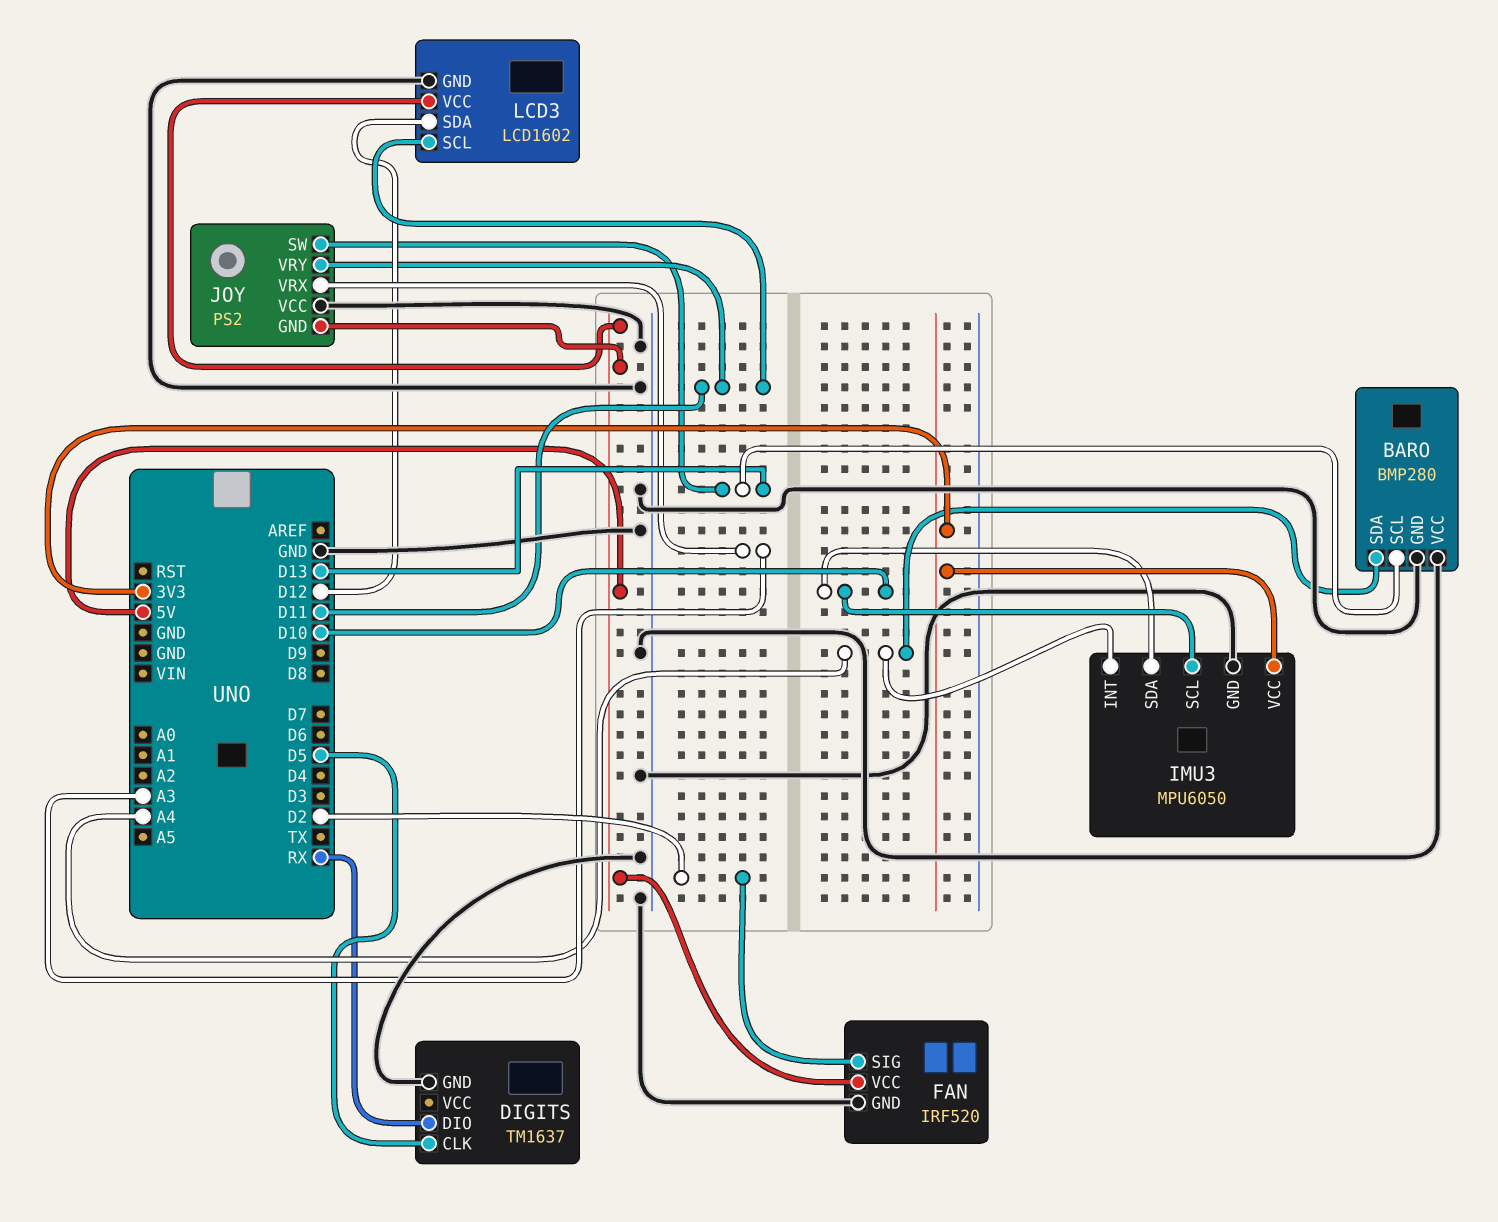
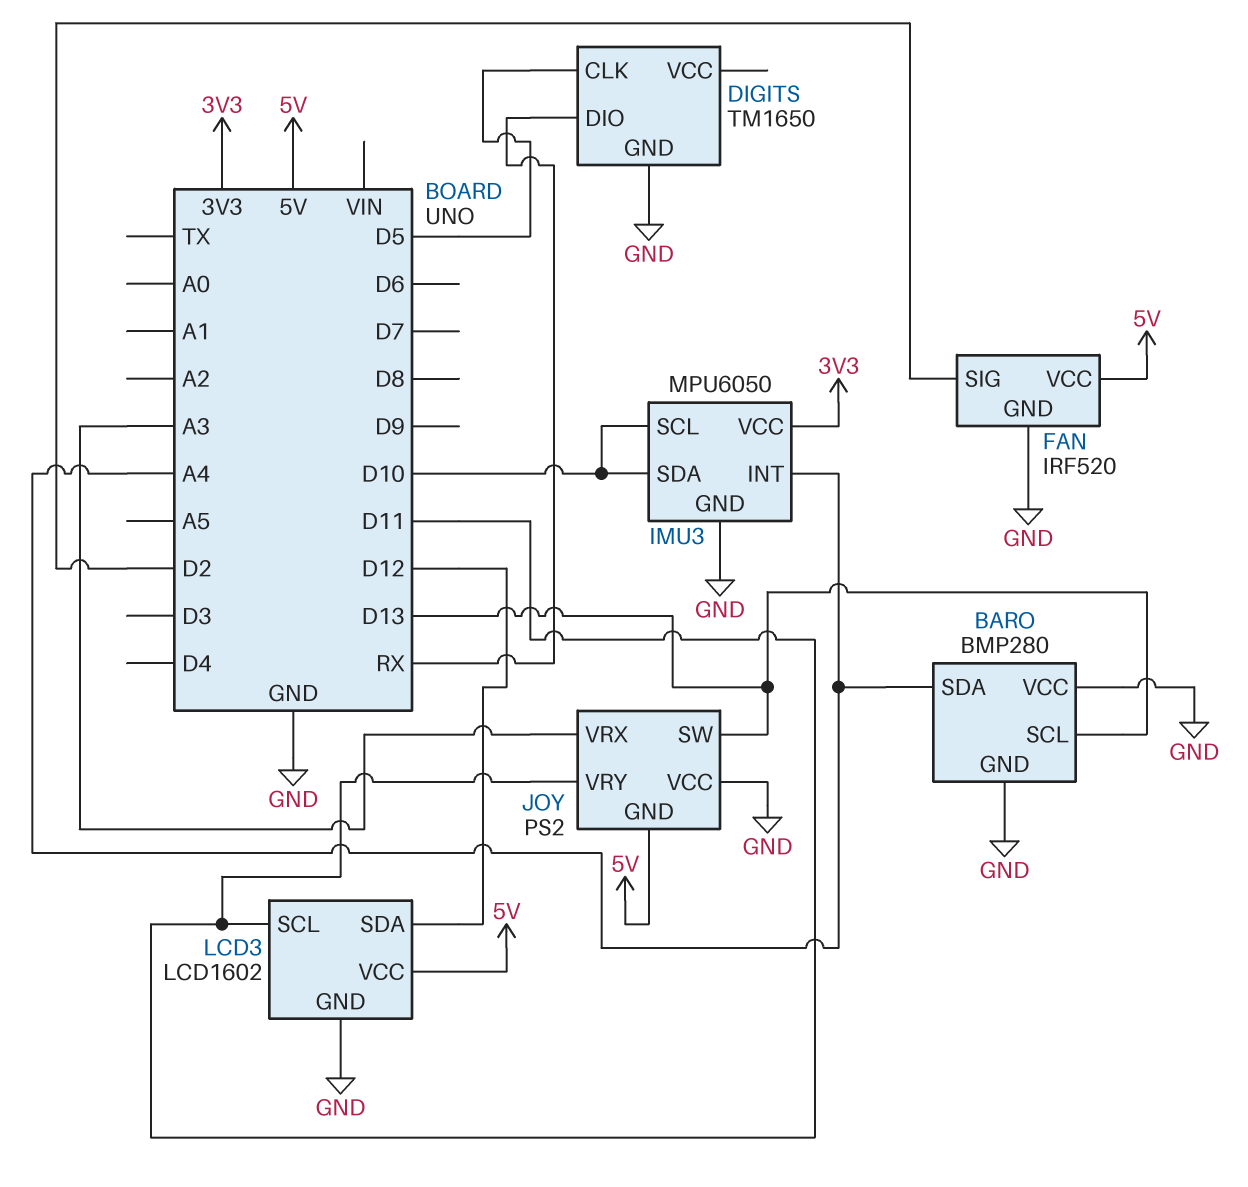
DIGITS: TM1637 -> TM1650

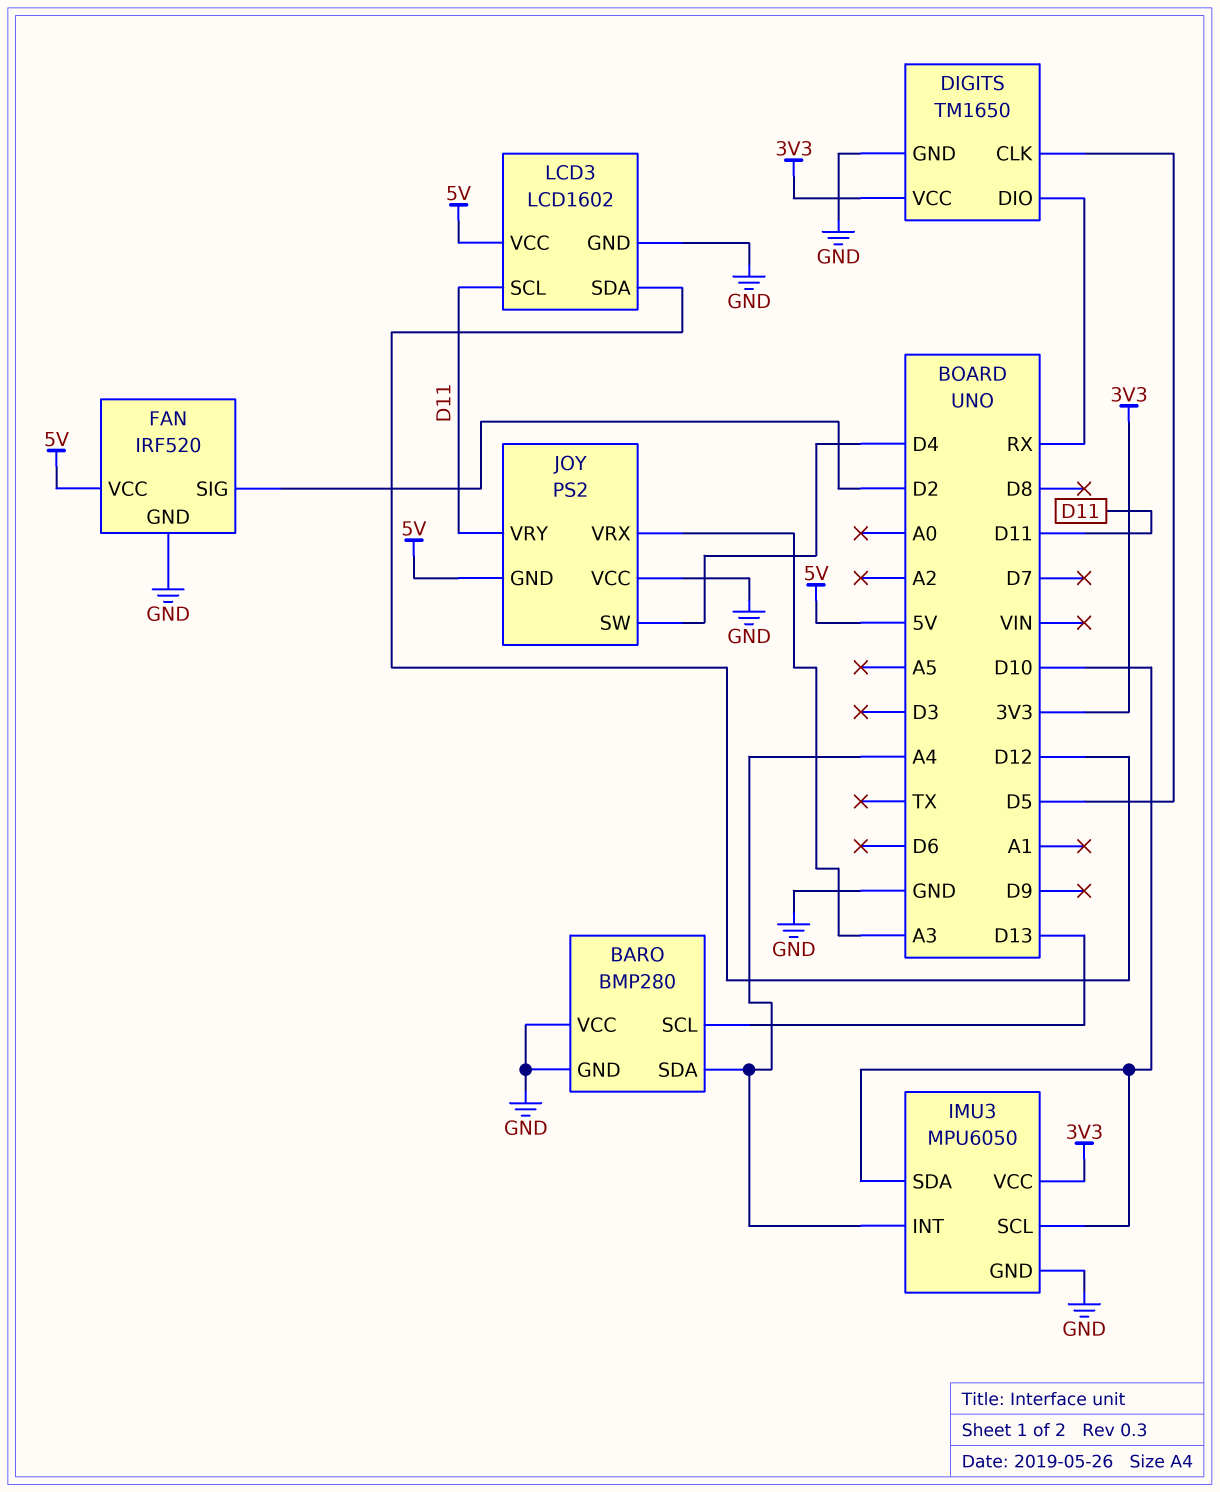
DIGITS pin VCC: none -> 3V3
JOY pin SW: D13 -> D4

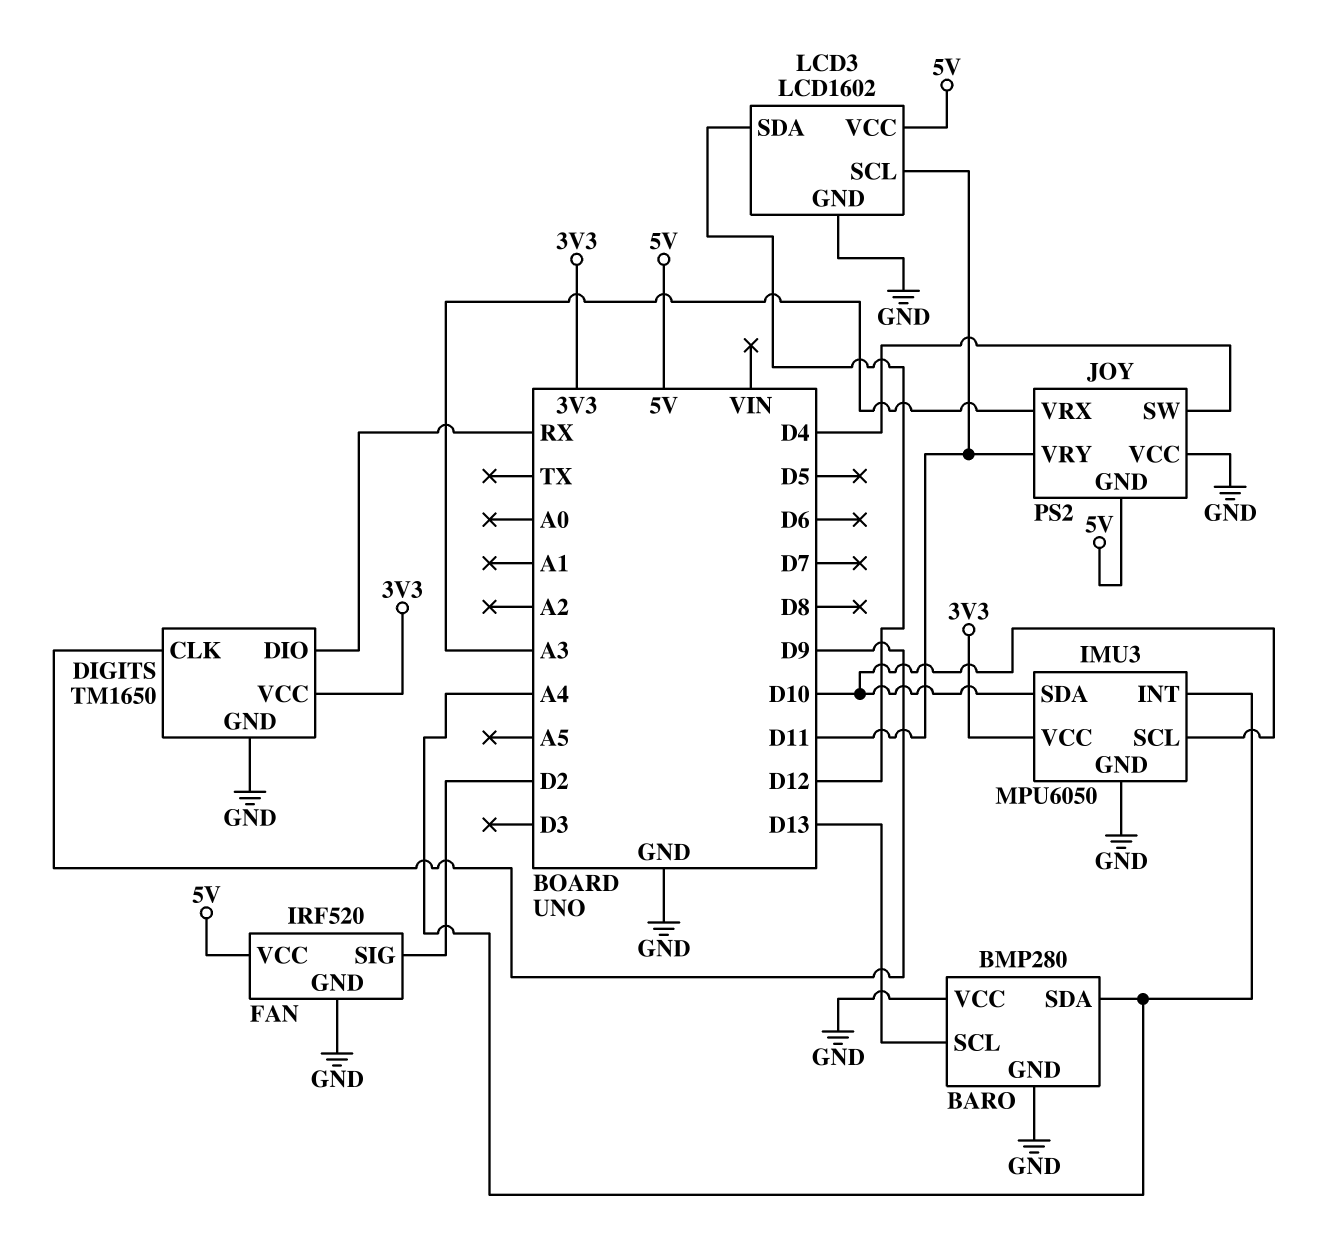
DIGITS pin CLK: D5 -> D9

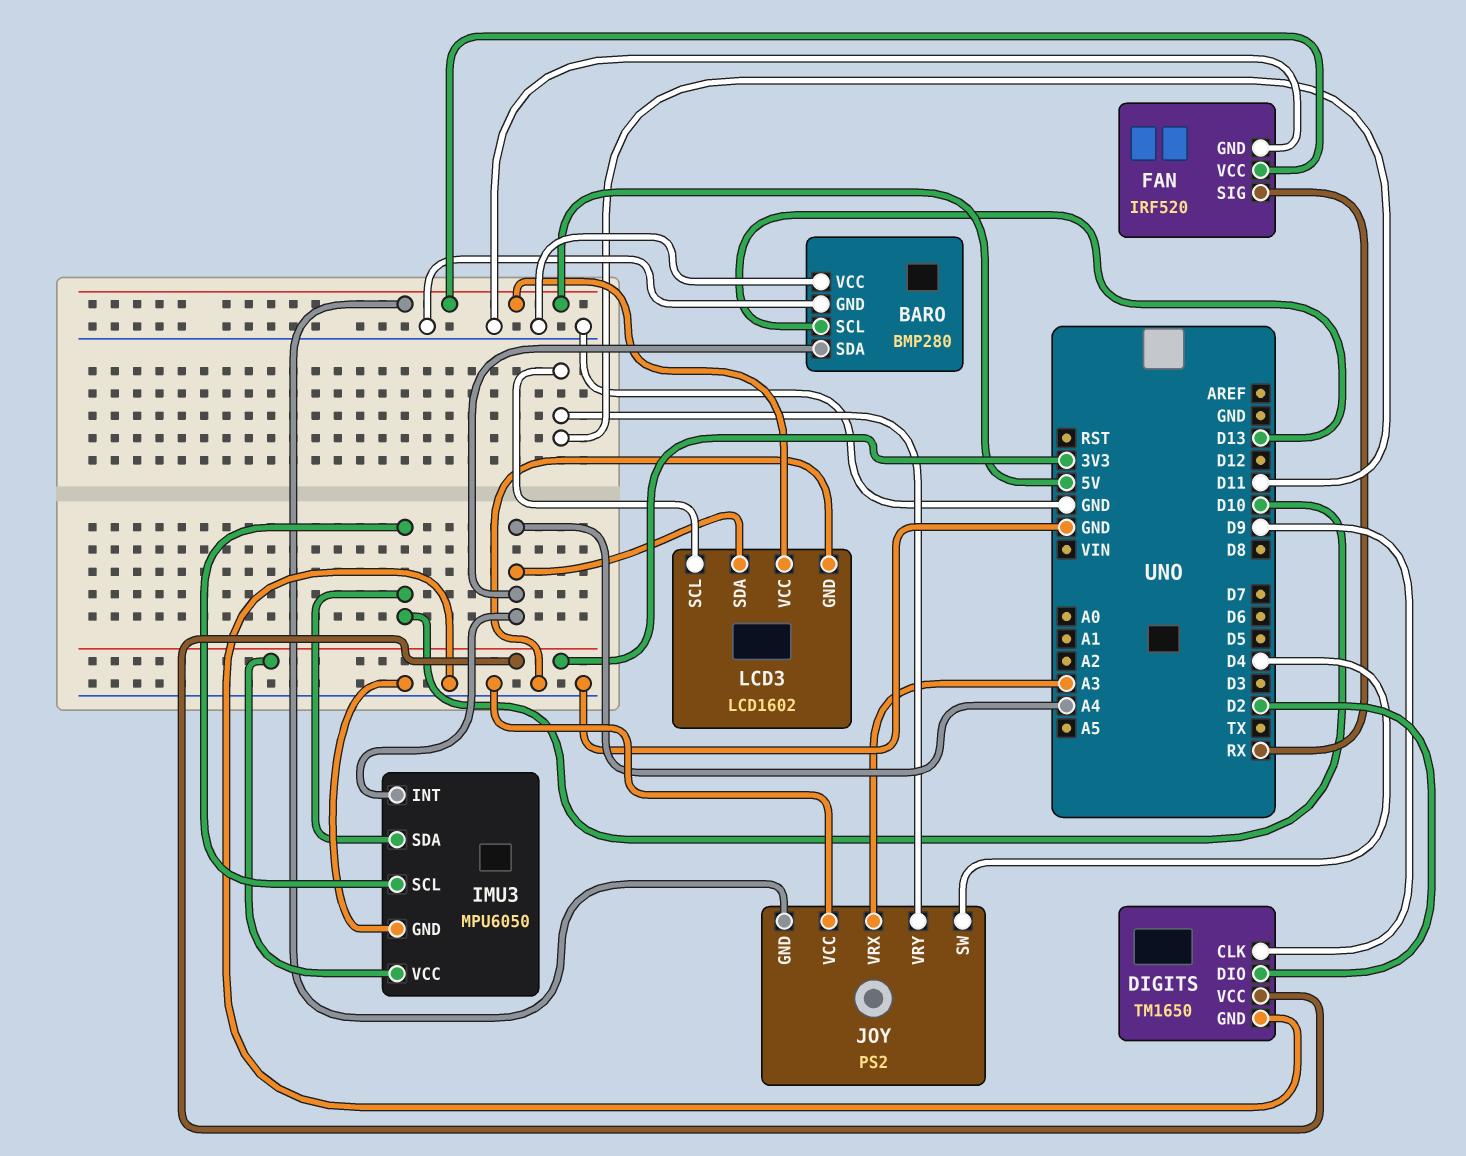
DIGITS pin DIO: RX -> D2
FAN pin SIG: D2 -> RX
LCD3 pin SDA: D12 -> A4

